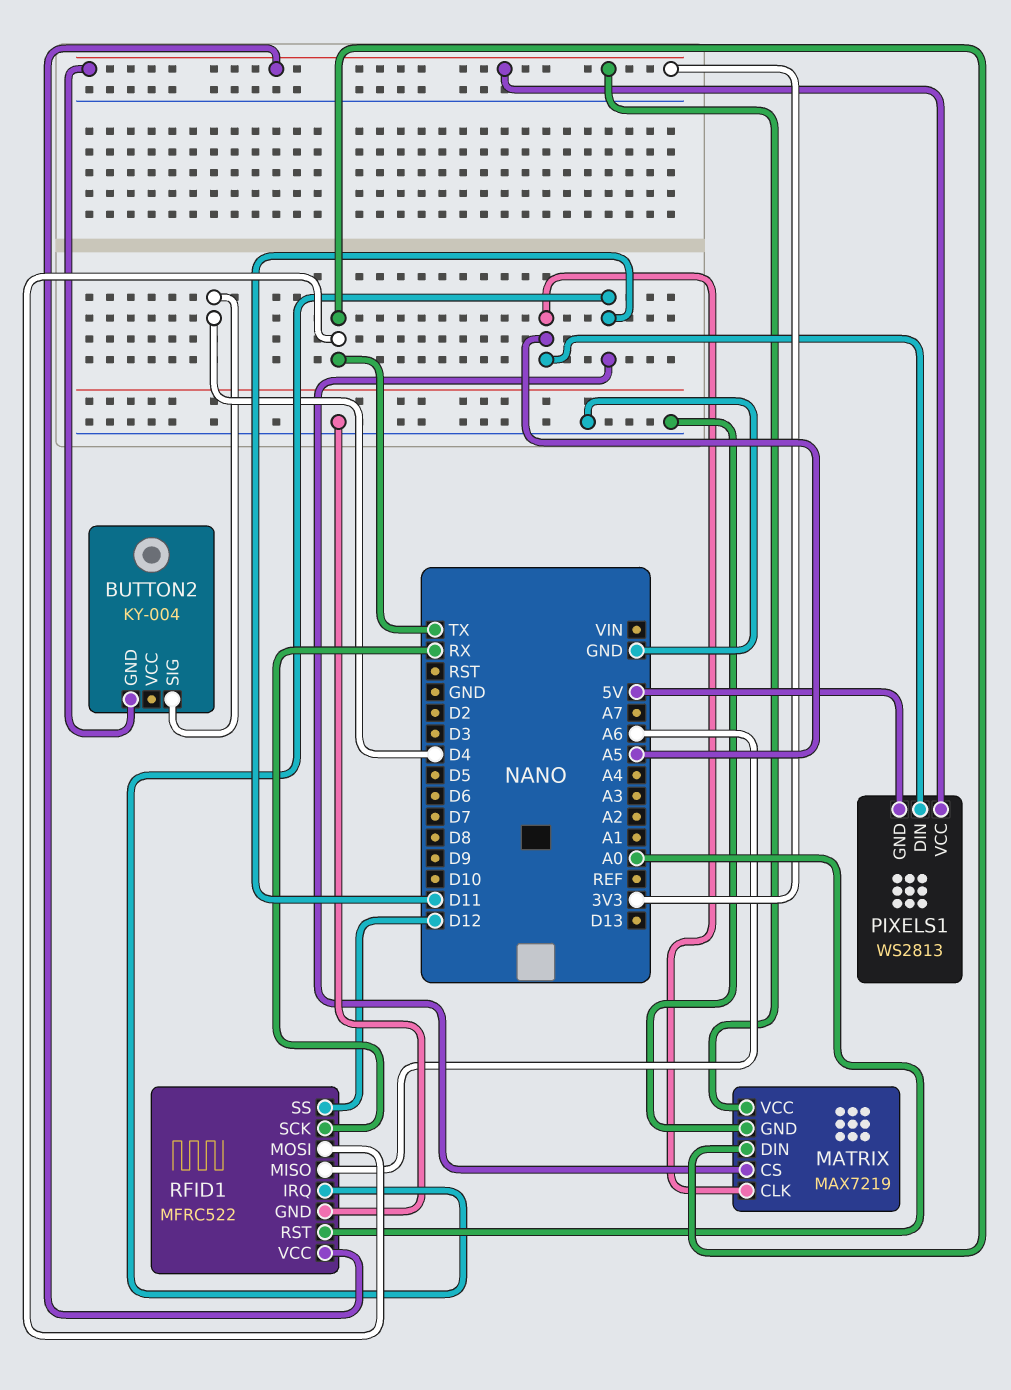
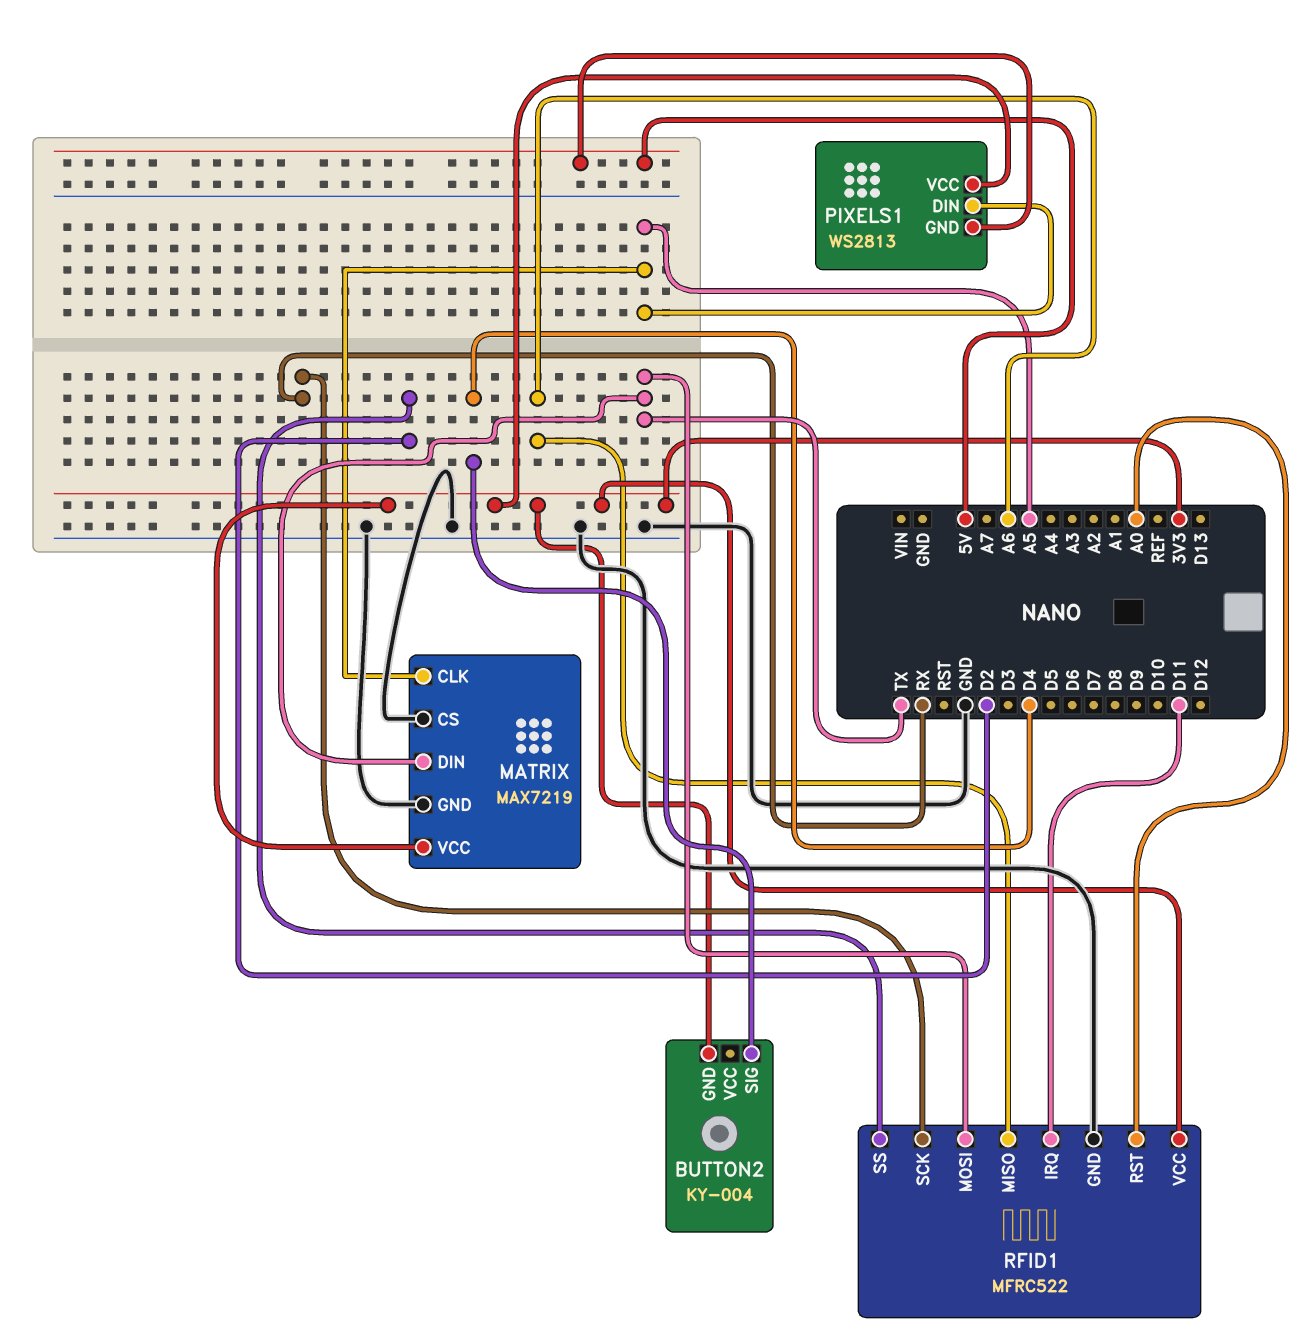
MATRIX pin CS: D11 -> GND
RFID1 pin SS: D12 -> D2

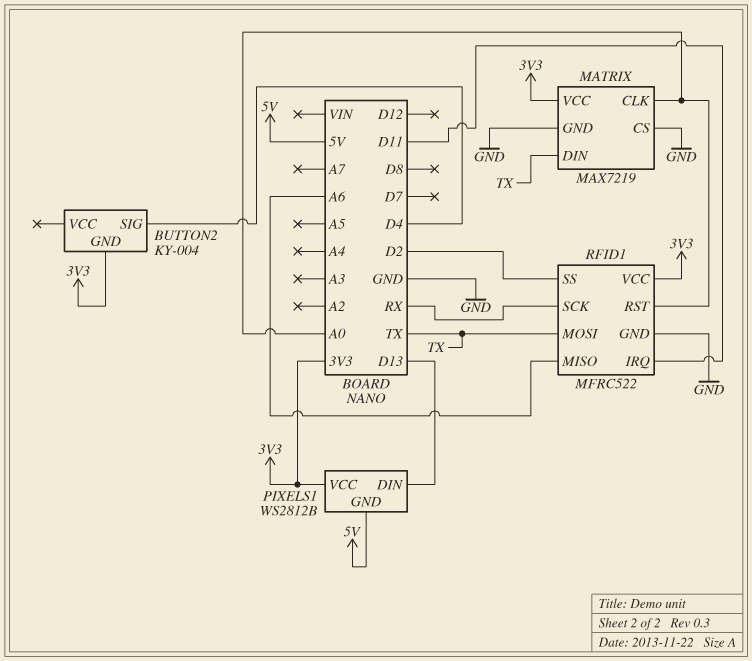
MATRIX pin CLK: A5 -> A0
PIXELS1: WS2813 -> WS2812B
PIXELS1 pin DIN: A5 -> D13

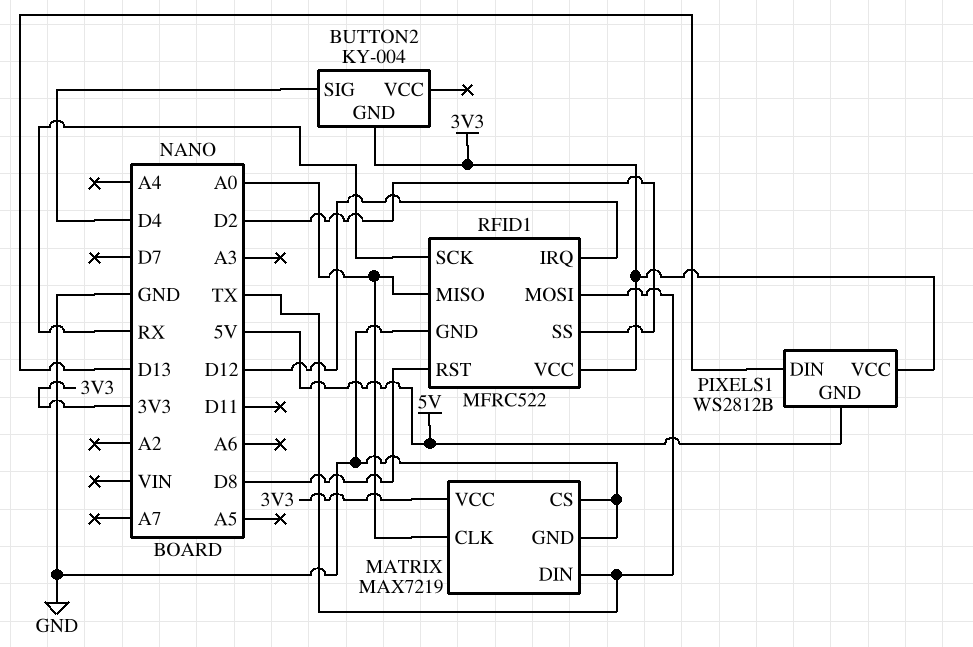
RFID1 pin IRQ: D11 -> D12
RFID1 pin MISO: A6 -> A0
RFID1 pin RST: A0 -> D8

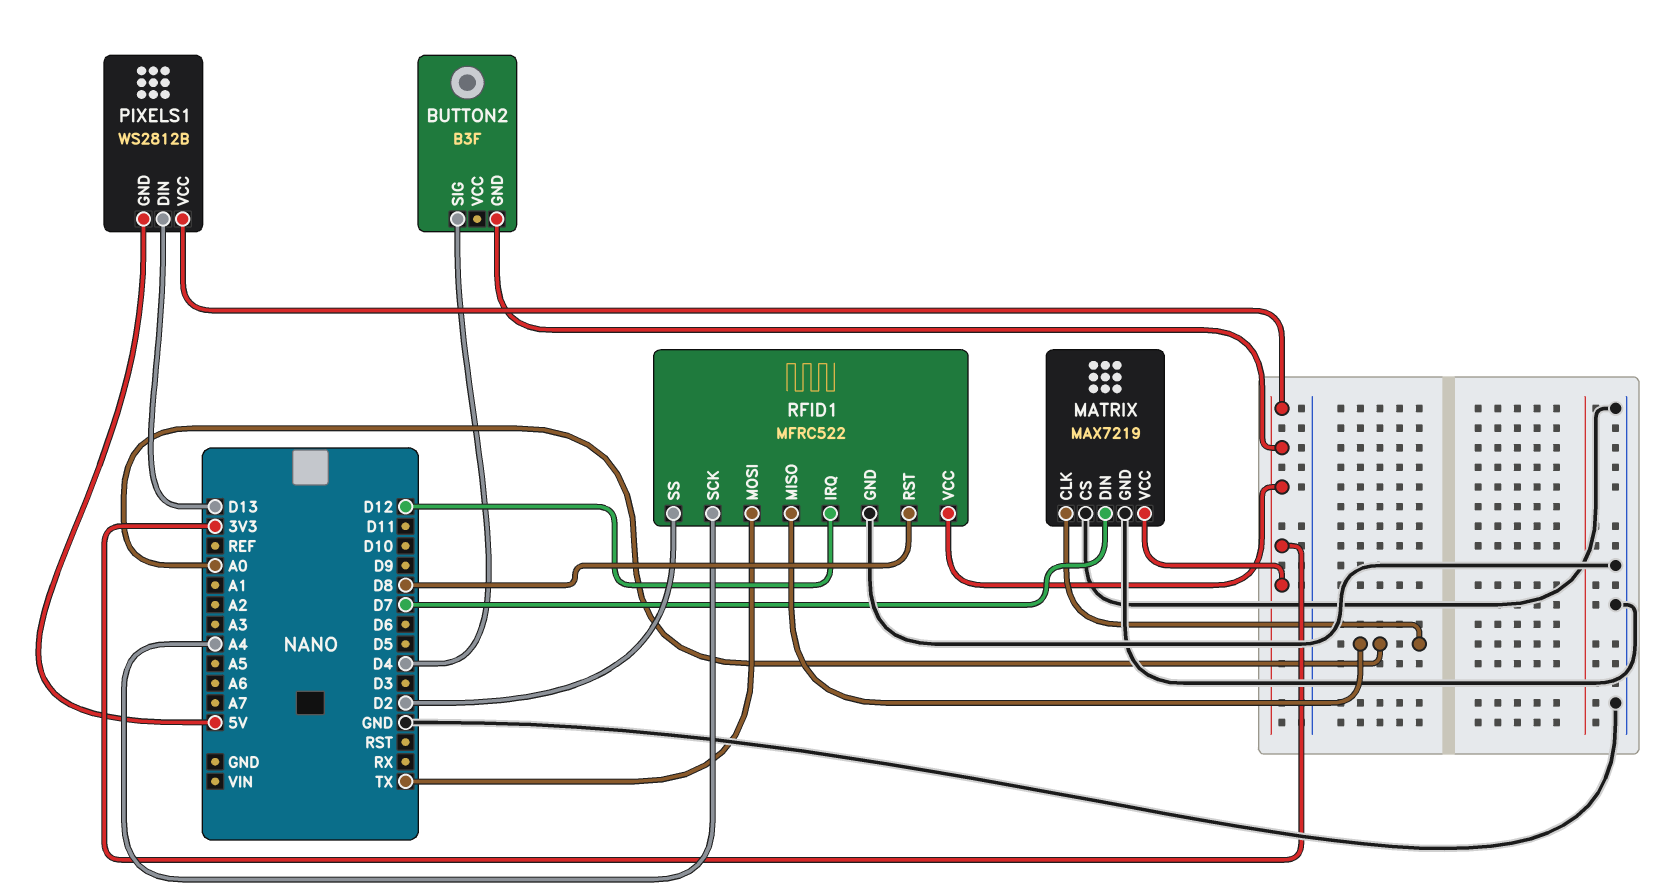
BUTTON2: KY-004 -> B3F
MATRIX pin DIN: TX -> D7
RFID1 pin SCK: RX -> A4

